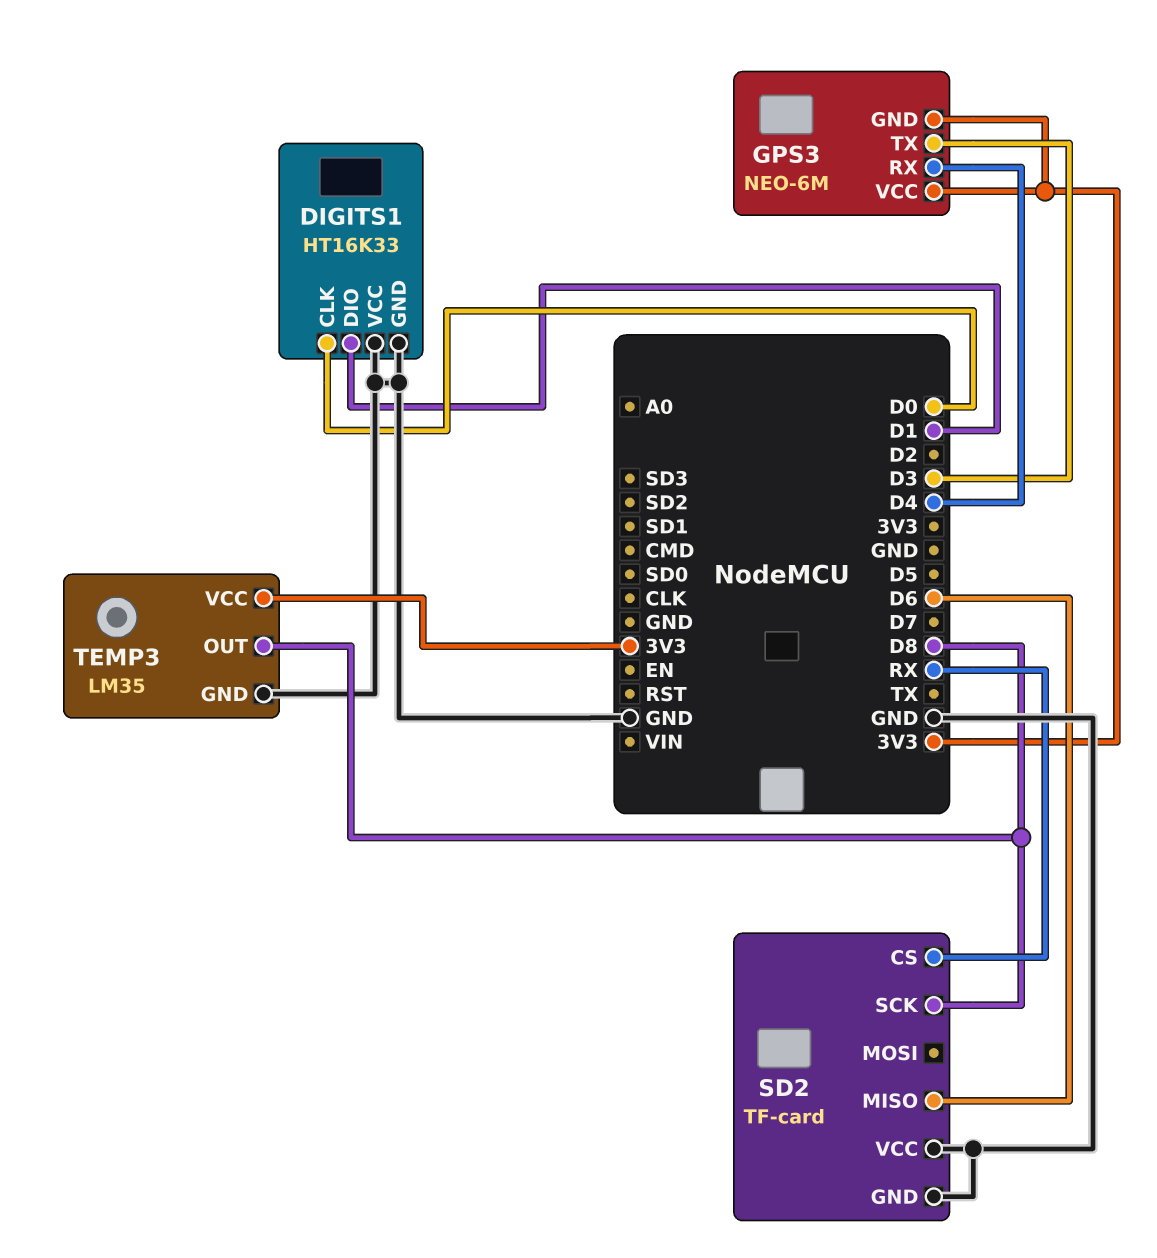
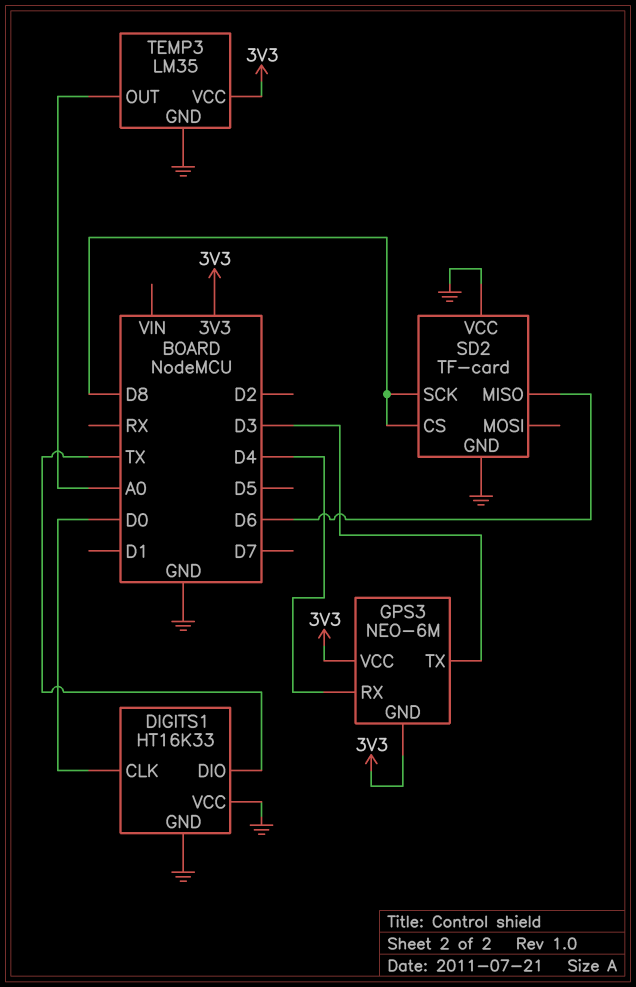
DIGITS1 pin DIO: D1 -> TX
SD2 pin CS: RX -> D8
TEMP3 pin OUT: D8 -> A0

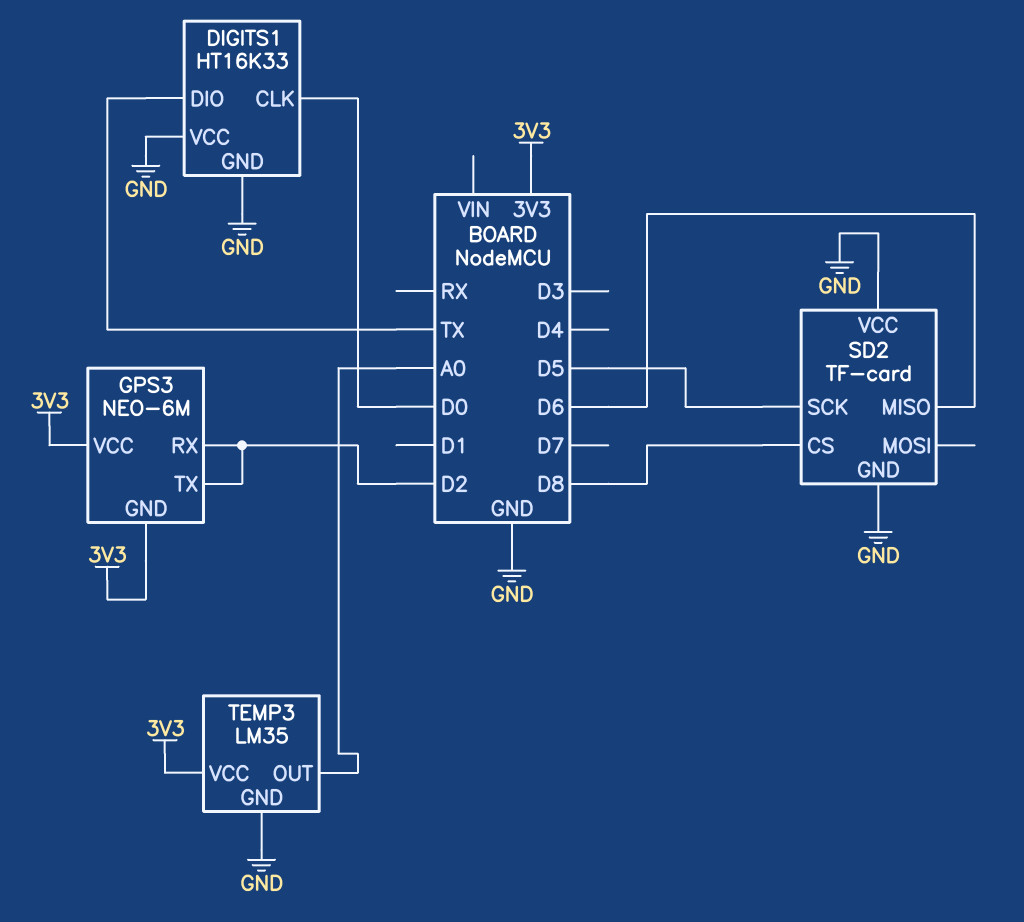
GPS3 pin RX: D4 -> D2
GPS3 pin TX: D3 -> D2
SD2 pin SCK: D8 -> D5

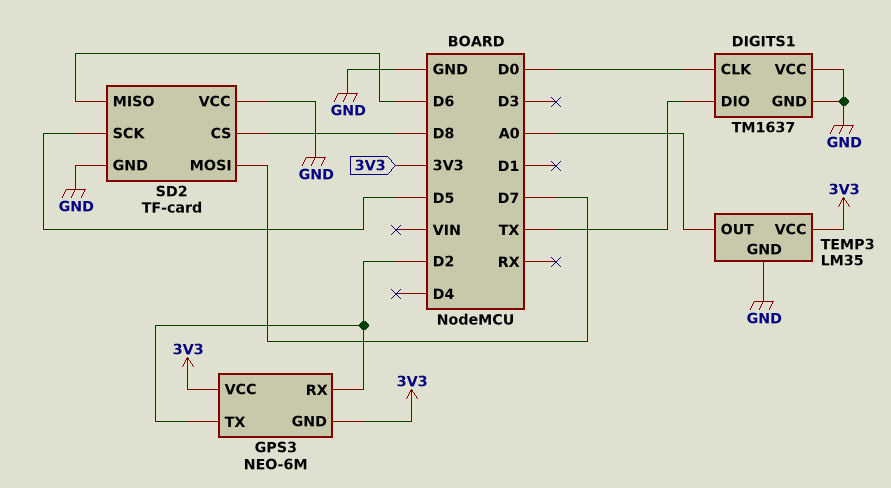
DIGITS1: HT16K33 -> TM1637
SD2 pin MOSI: none -> D7

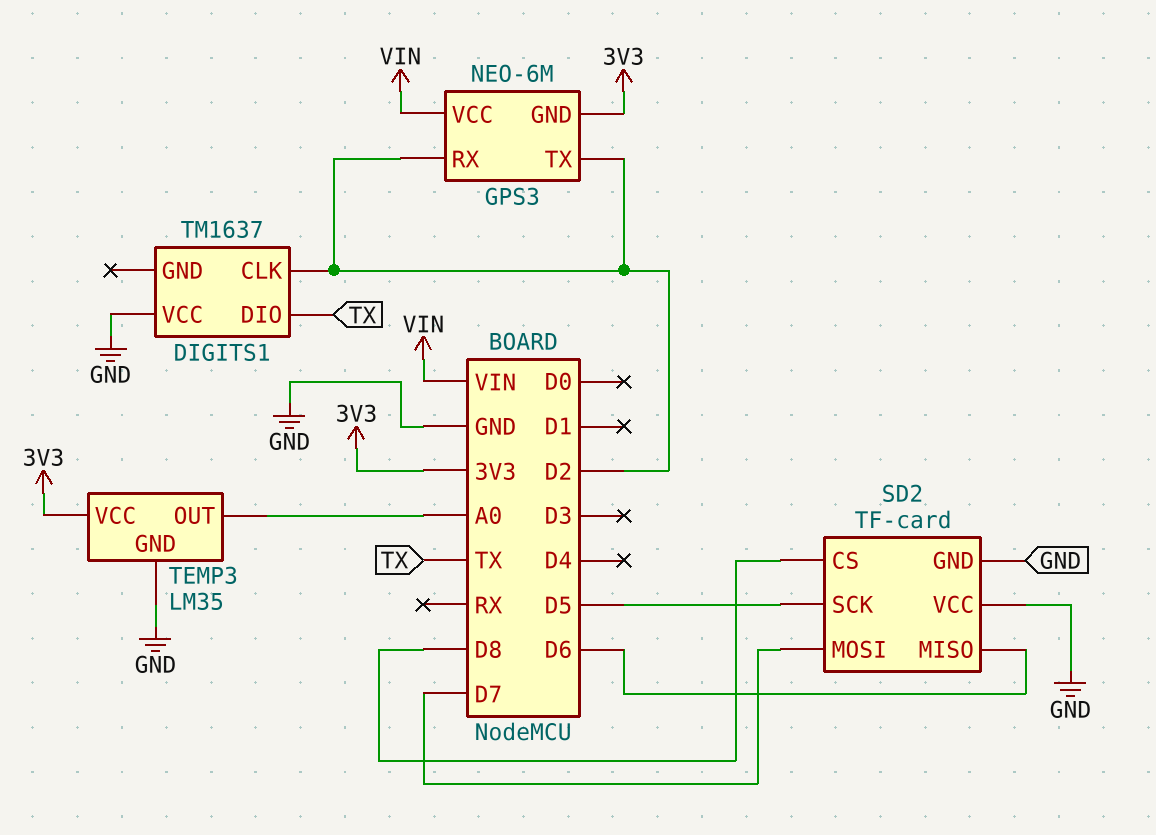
DIGITS1 pin CLK: D0 -> D2
DIGITS1 pin GND: GND -> none
GPS3 pin VCC: 3V3 -> VIN

